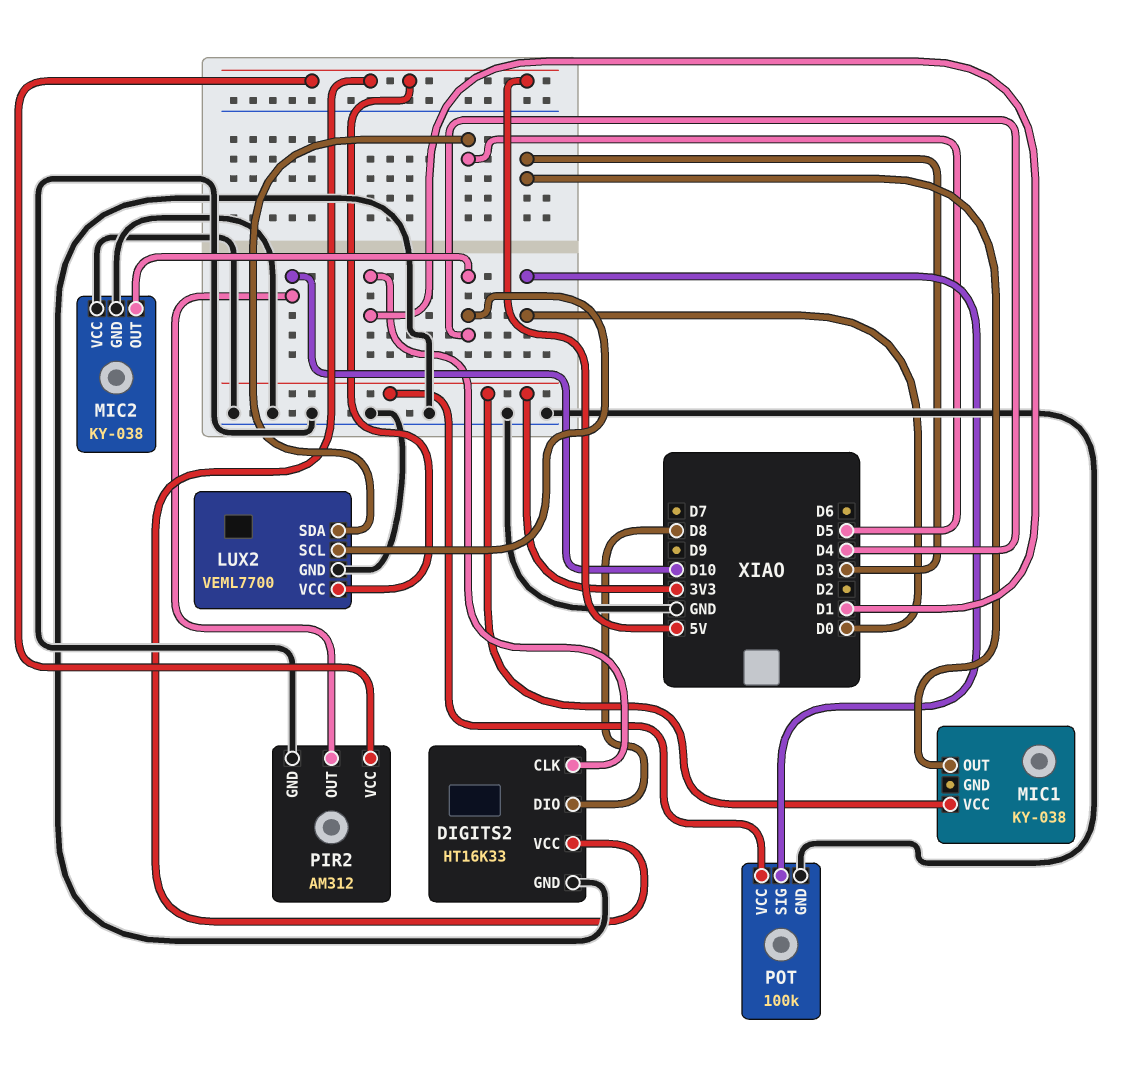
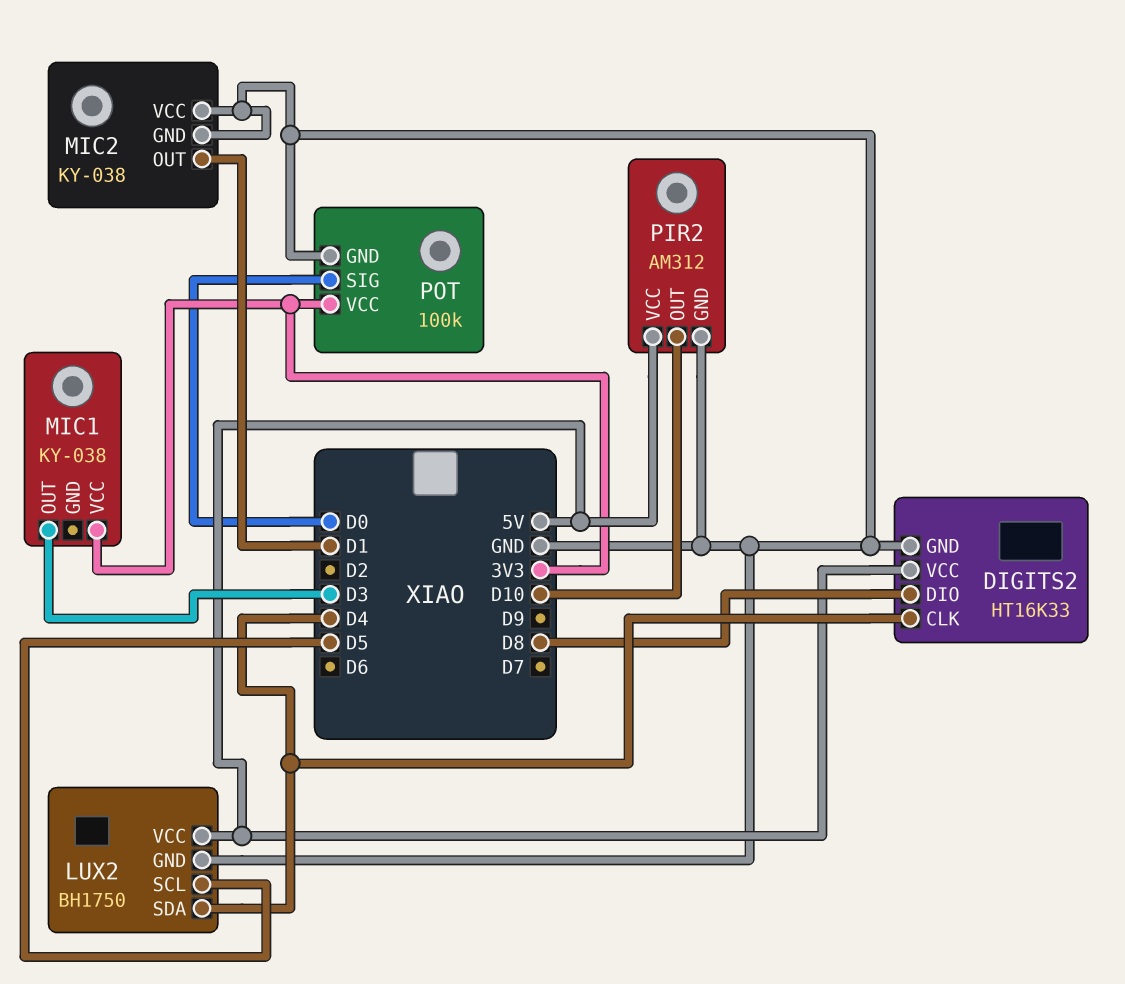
DIGITS2 pin CLK: D1 -> D4
LUX2: VEML7700 -> BH1750
LUX2 pin SCL: D4 -> D5
LUX2 pin SDA: D5 -> D4
MIC2 pin OUT: D4 -> D1

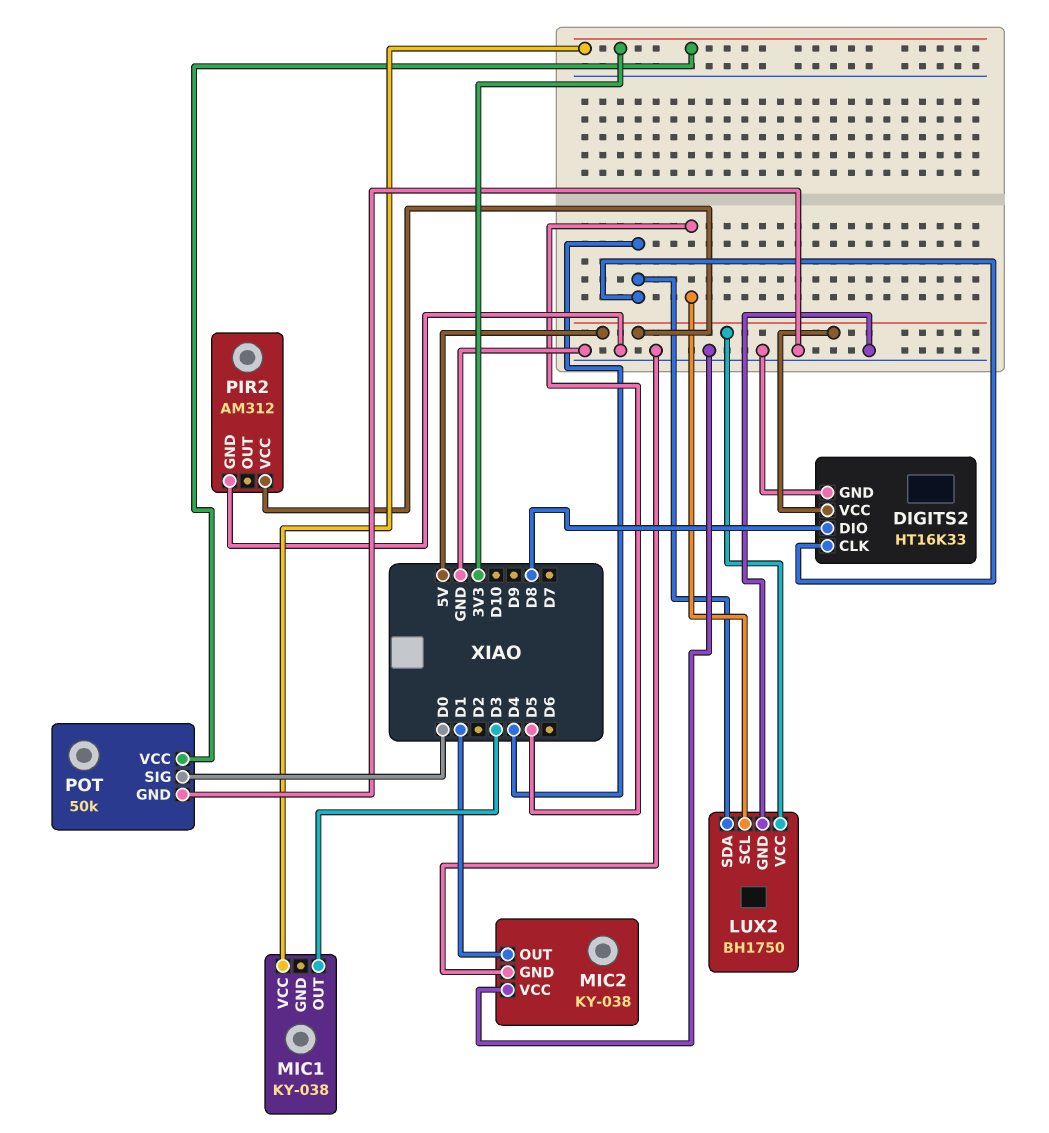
PIR2 pin OUT: D10 -> none
POT: 100k -> 50k

